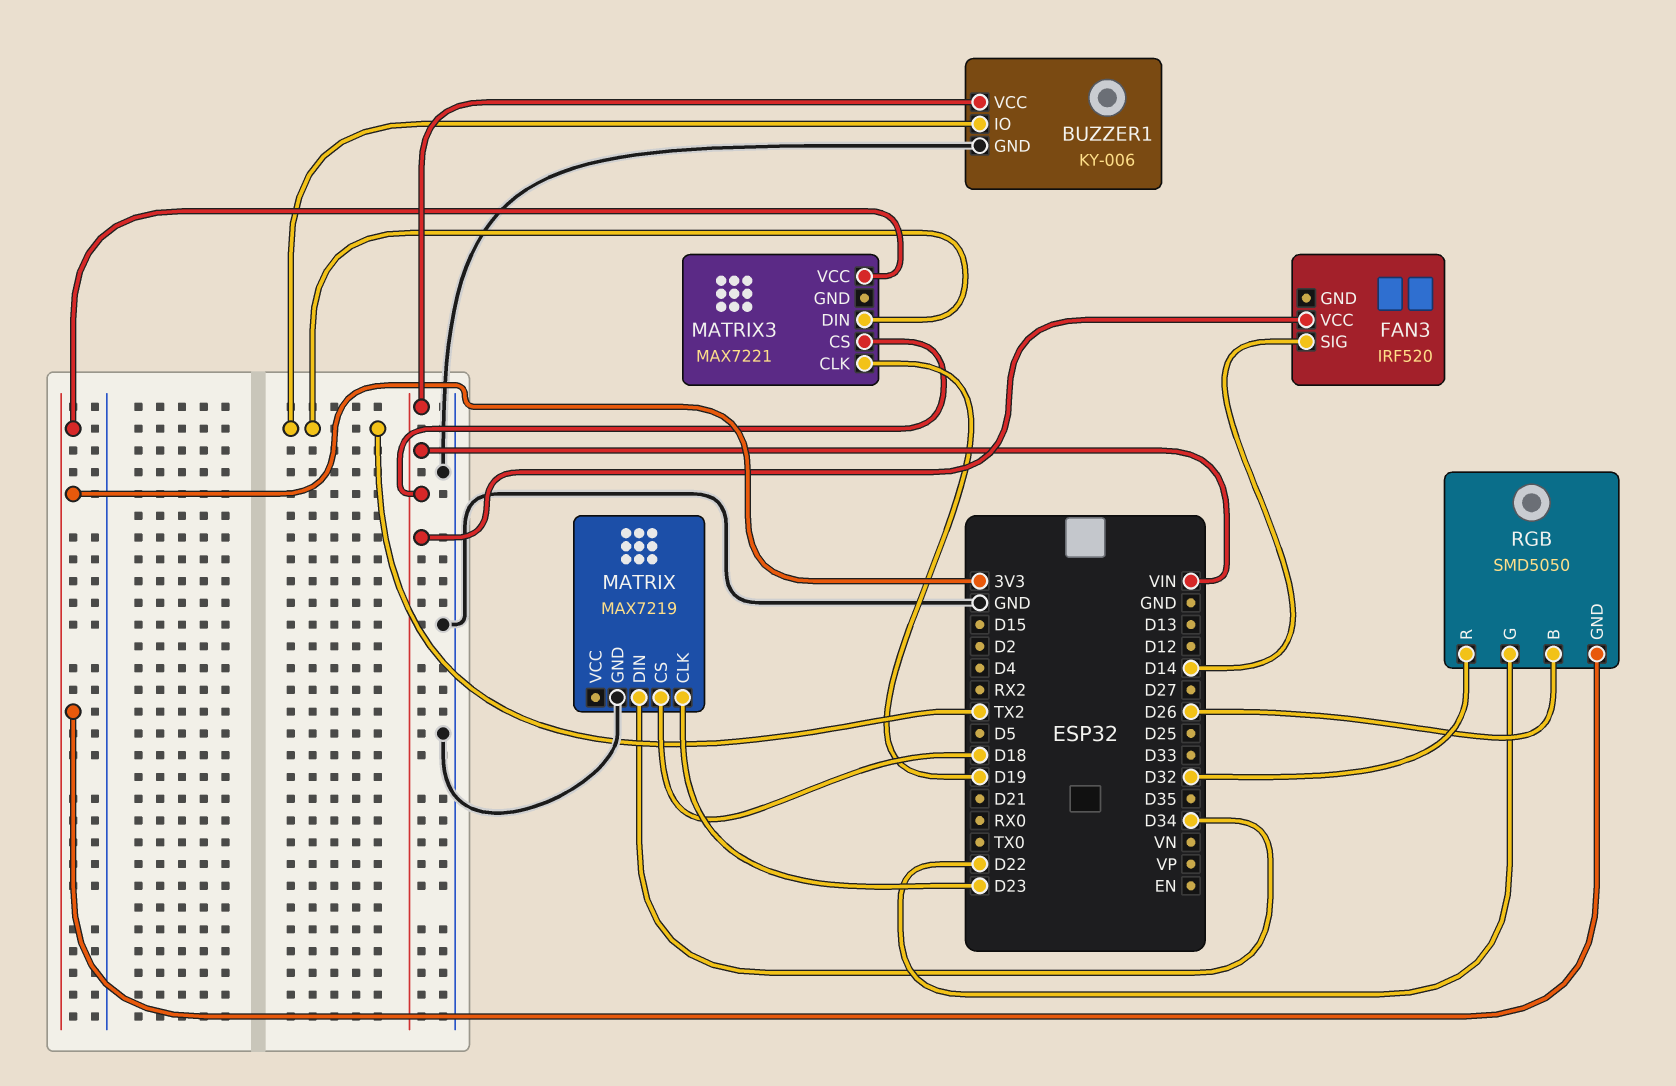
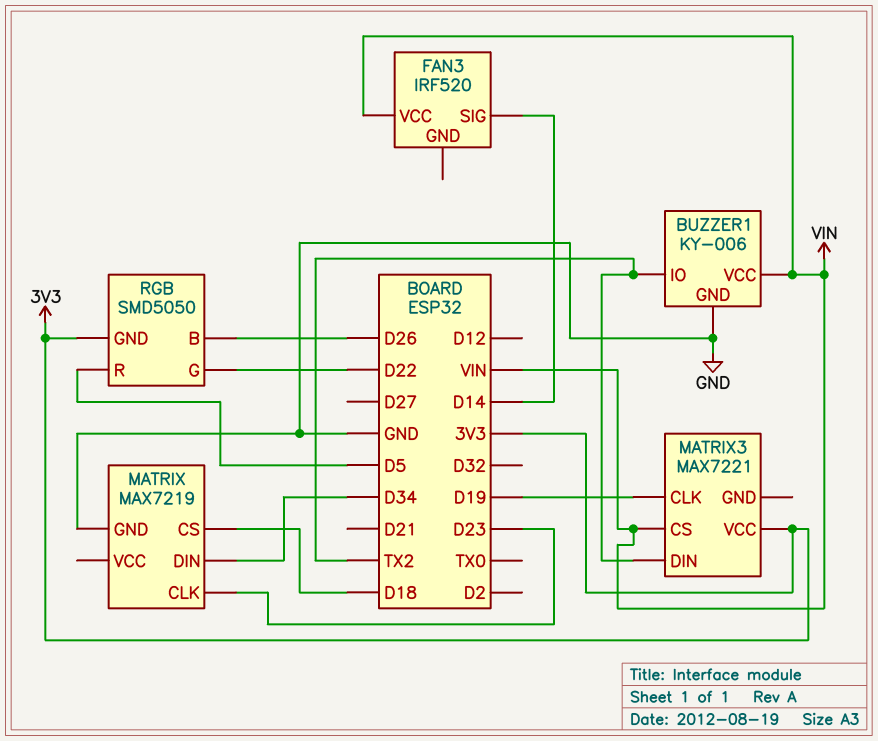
RGB pin R: D32 -> D5

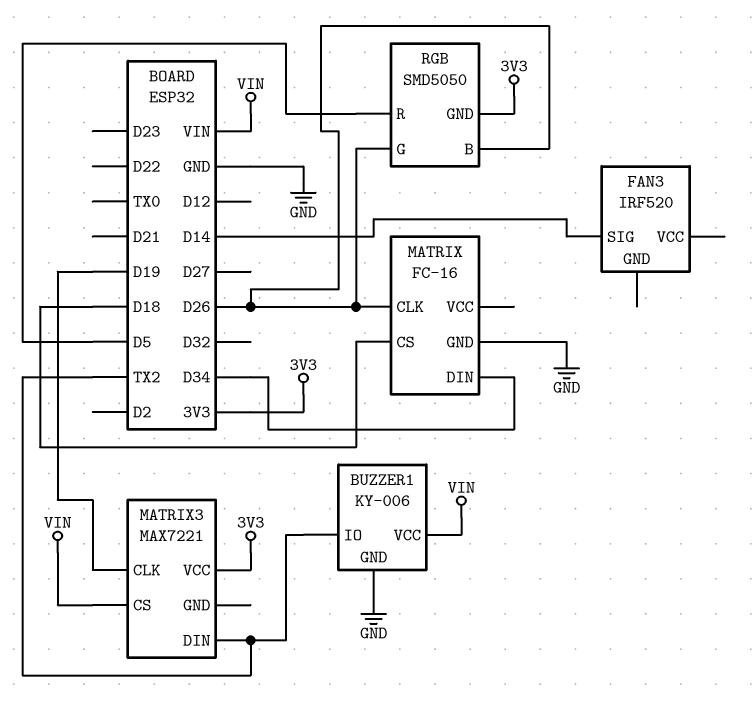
FAN3 pin VCC: VIN -> none
MATRIX: MAX7219 -> FC-16
MATRIX pin CLK: D23 -> D26
RGB pin G: D22 -> D26

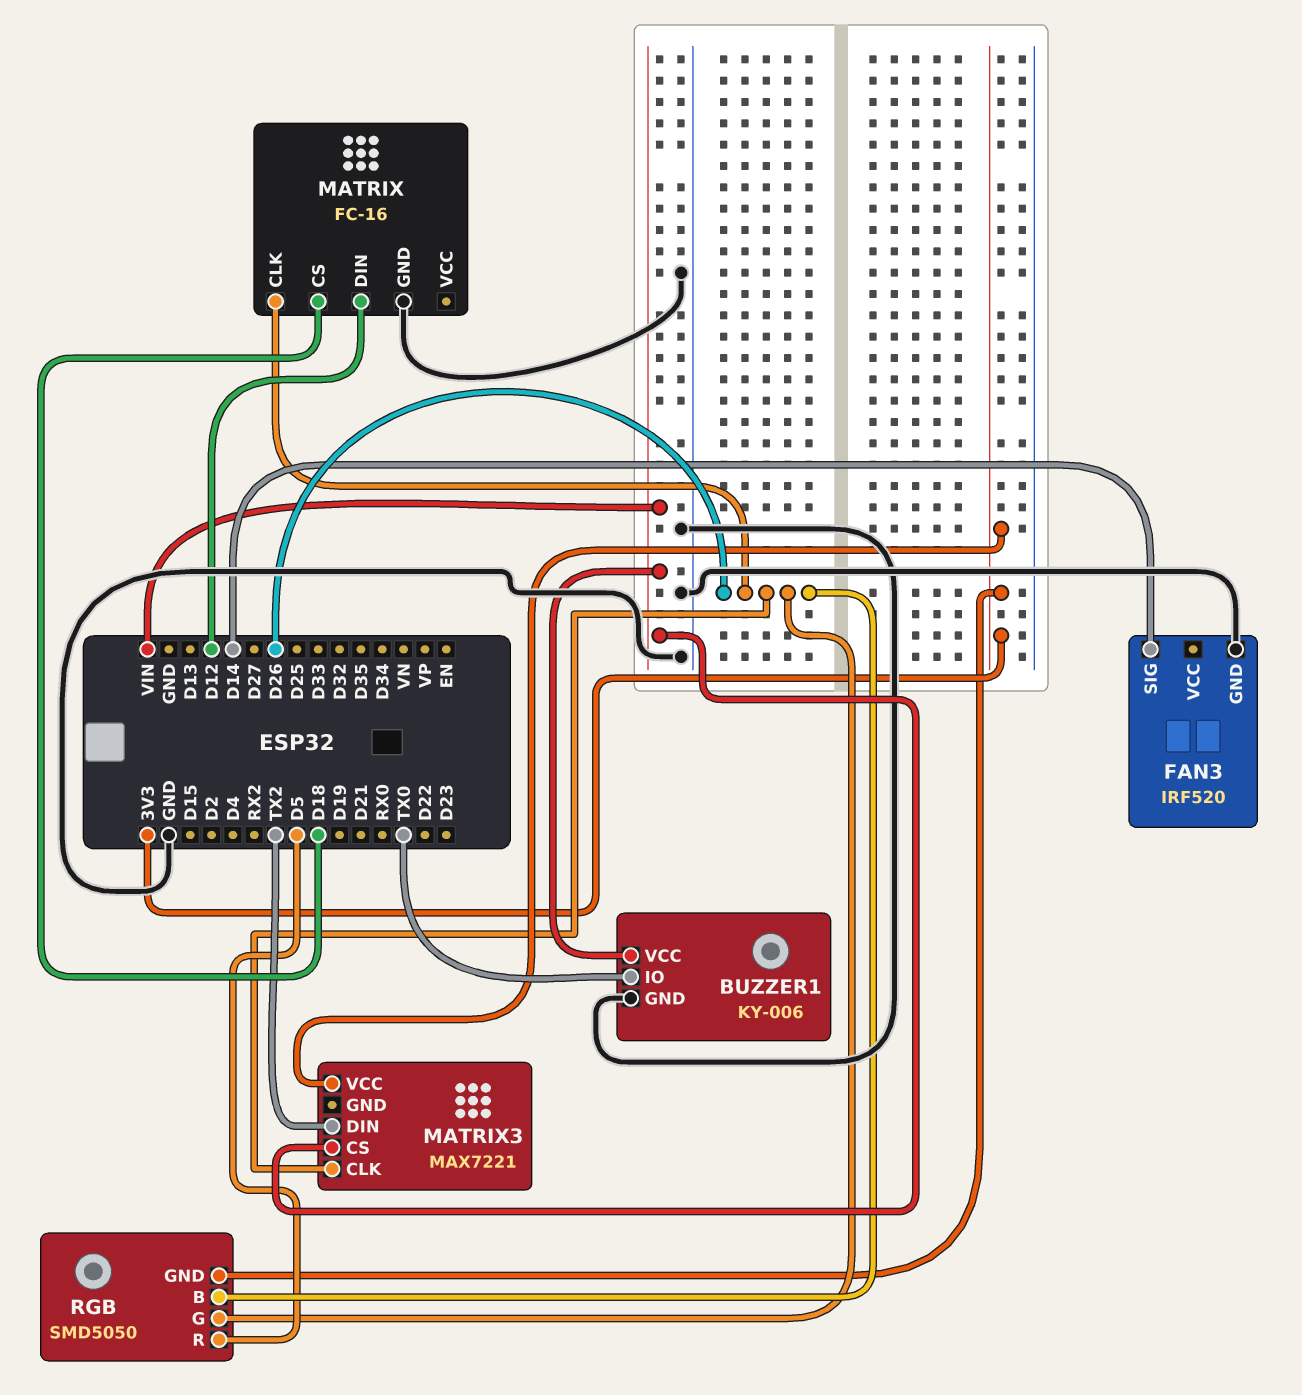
BUZZER1 pin IO: TX2 -> TX0
FAN3 pin GND: none -> GND
MATRIX pin DIN: D34 -> D12
MATRIX3 pin CLK: D19 -> D26

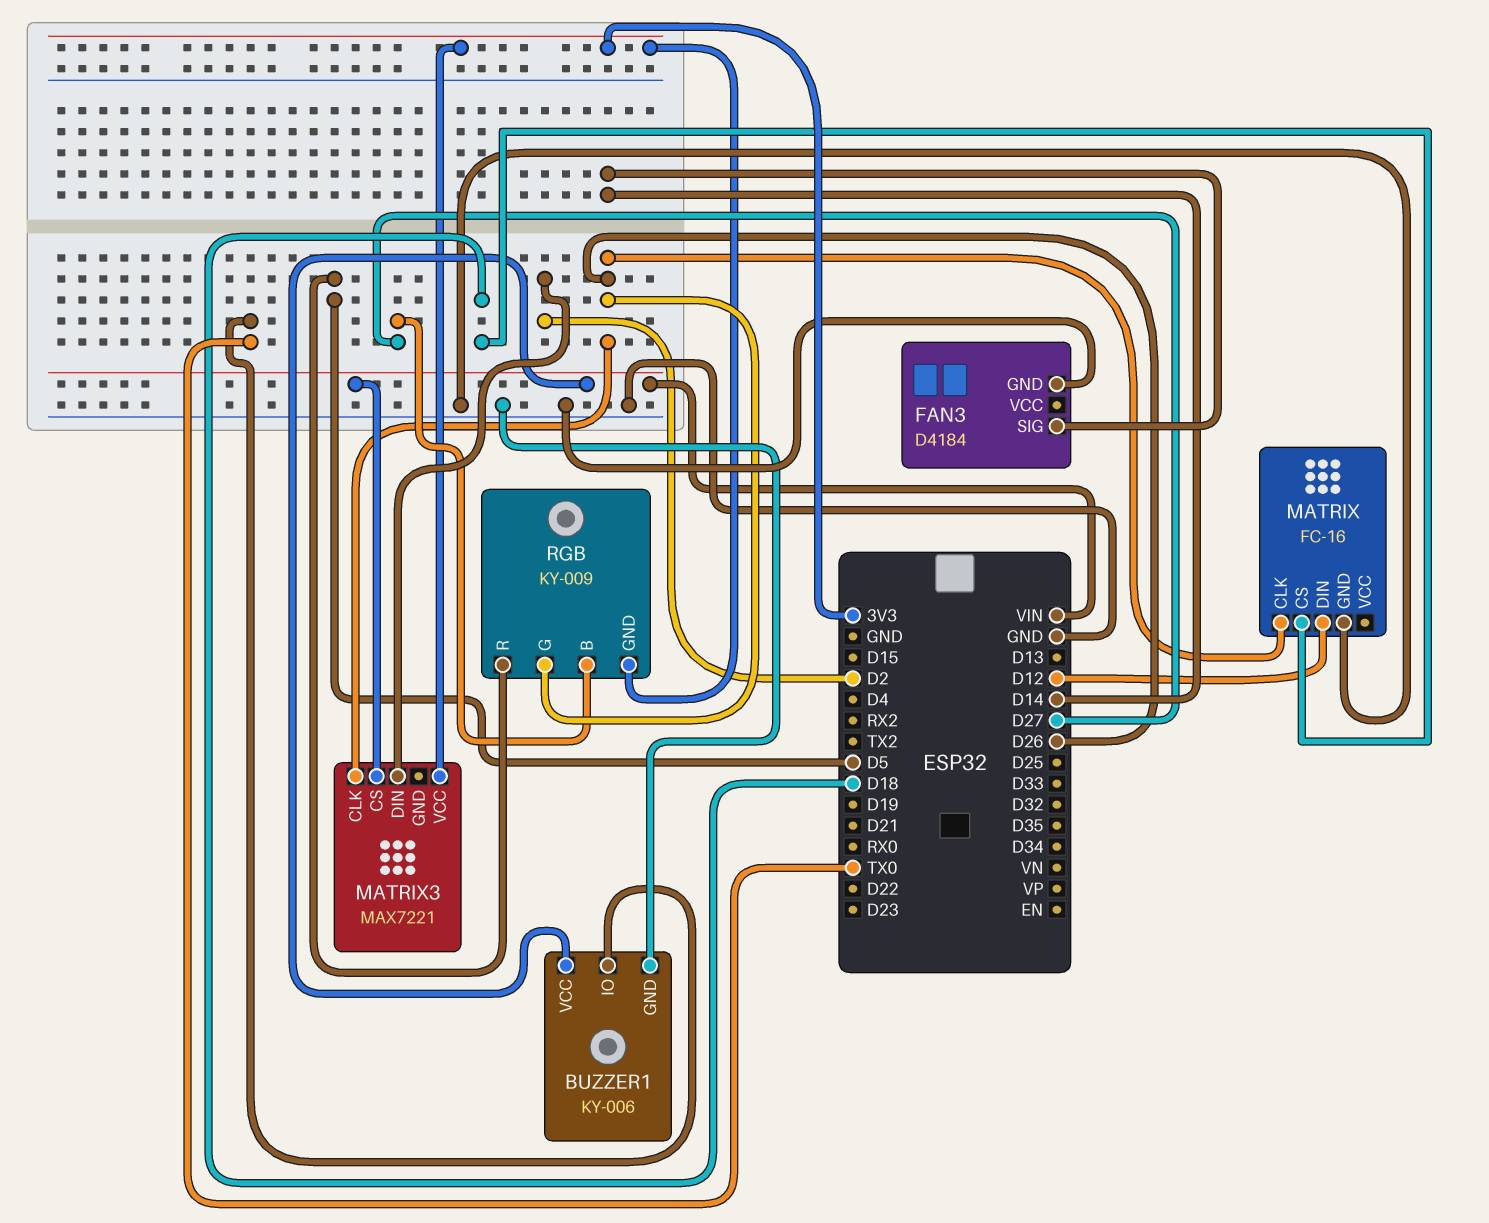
FAN3: IRF520 -> D4184
MATRIX3 pin DIN: TX2 -> D2
RGB: SMD5050 -> KY-009
RGB pin B: D26 -> D27

